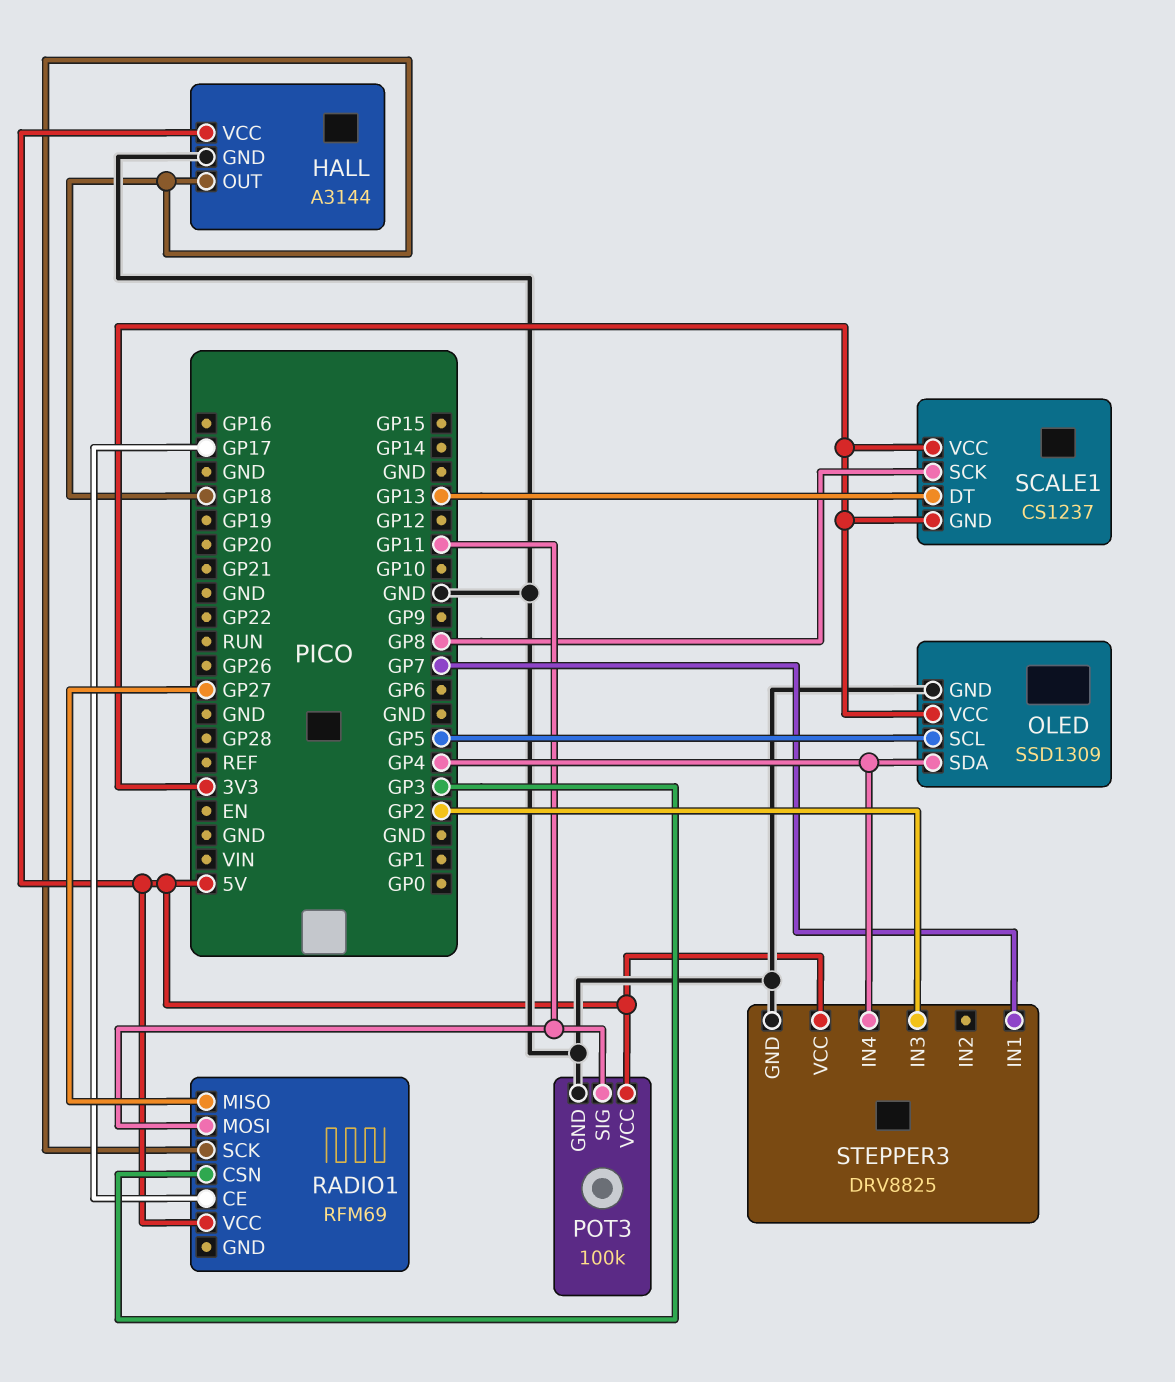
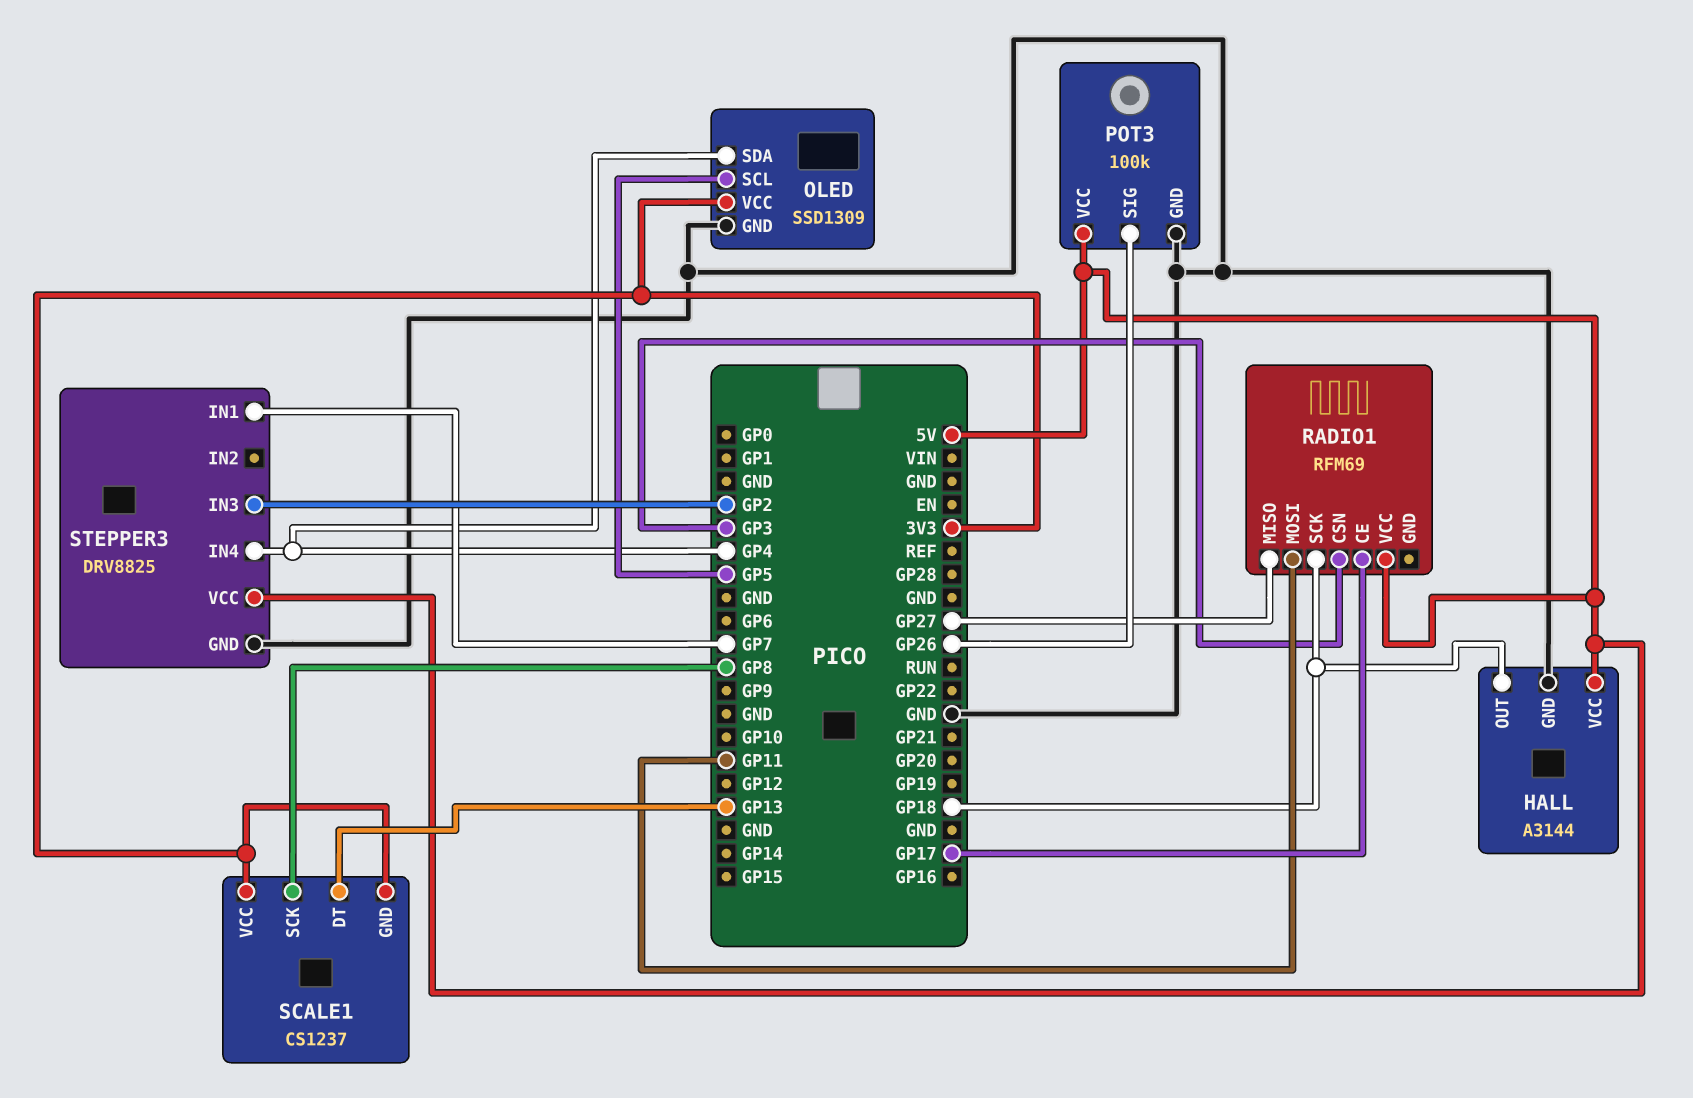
POT3 pin SIG: GP11 -> GP26

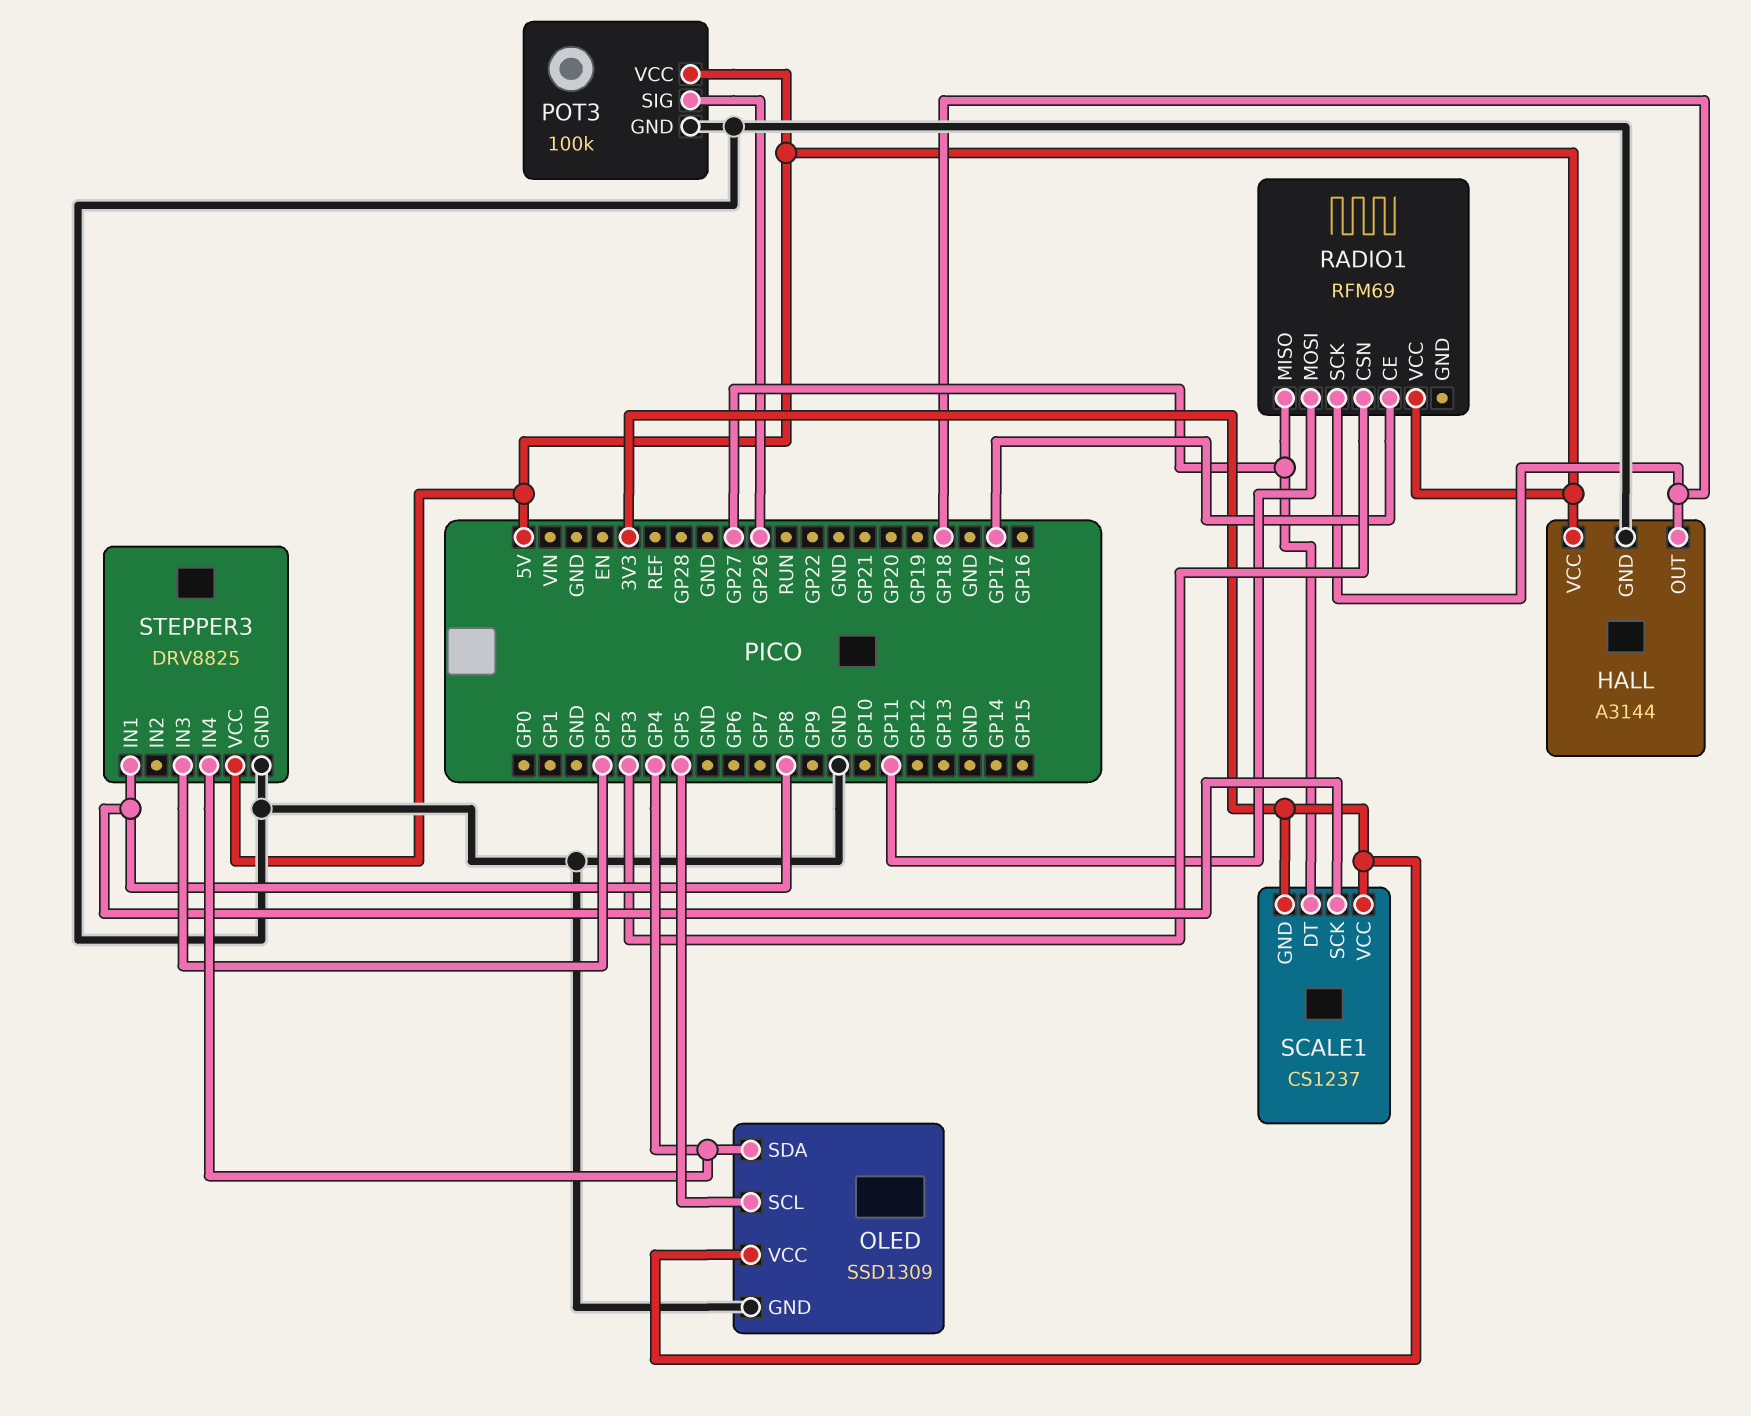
SCALE1 pin DT: GP13 -> GP27
STEPPER3 pin IN1: GP7 -> GP8

